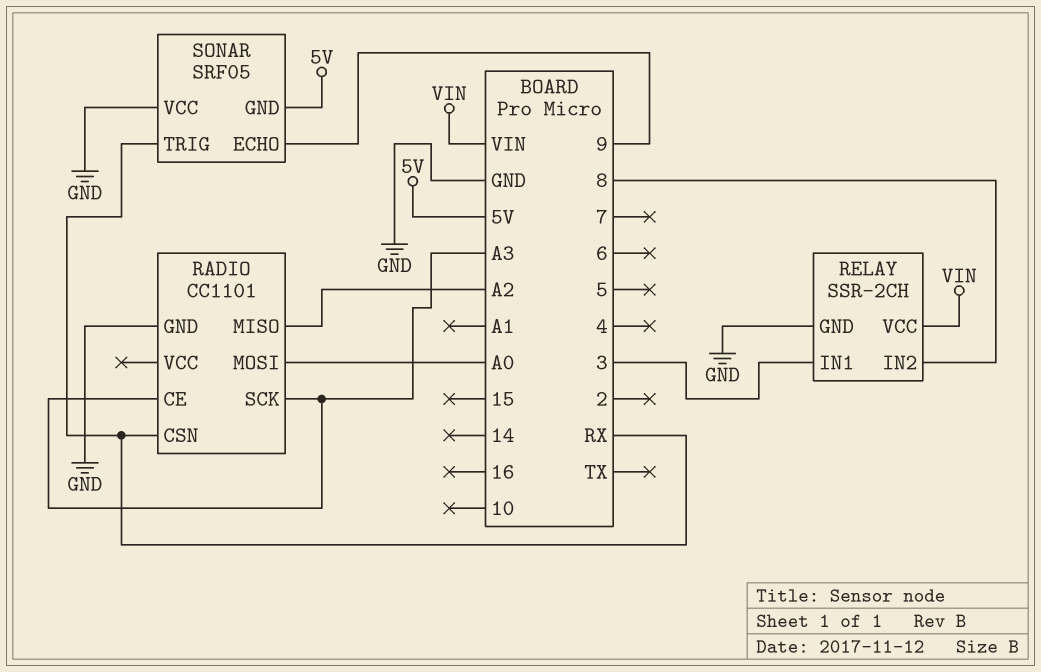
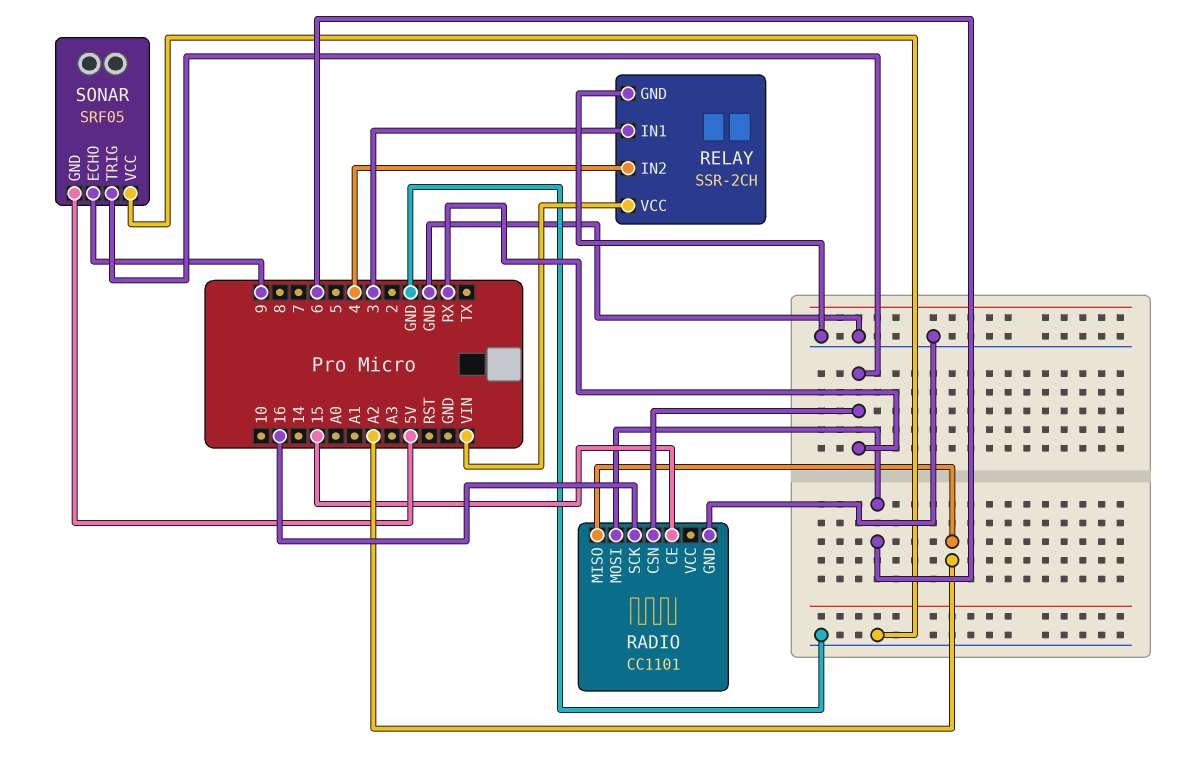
RADIO pin CE: A3 -> 15
RADIO pin MOSI: A0 -> 6
RADIO pin SCK: A3 -> 16
RELAY pin IN2: 8 -> 4

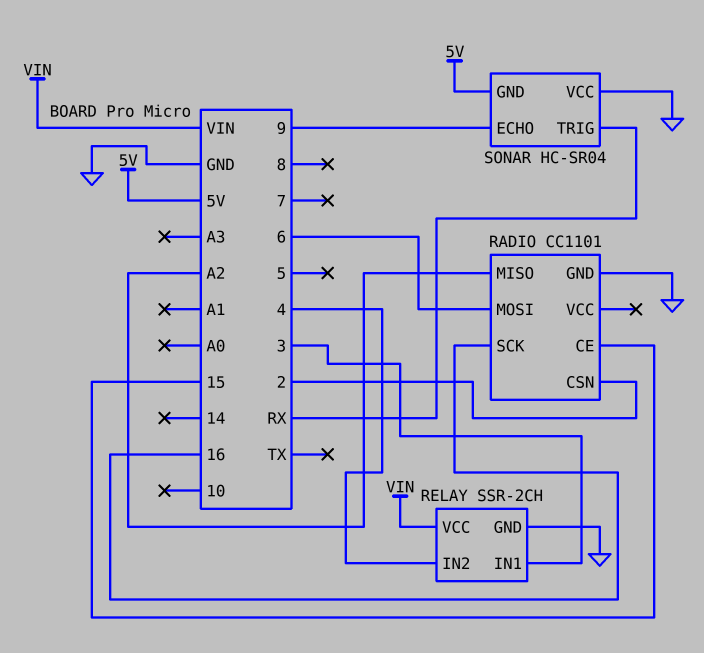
RADIO pin CSN: RX -> 2
SONAR: SRF05 -> HC-SR04

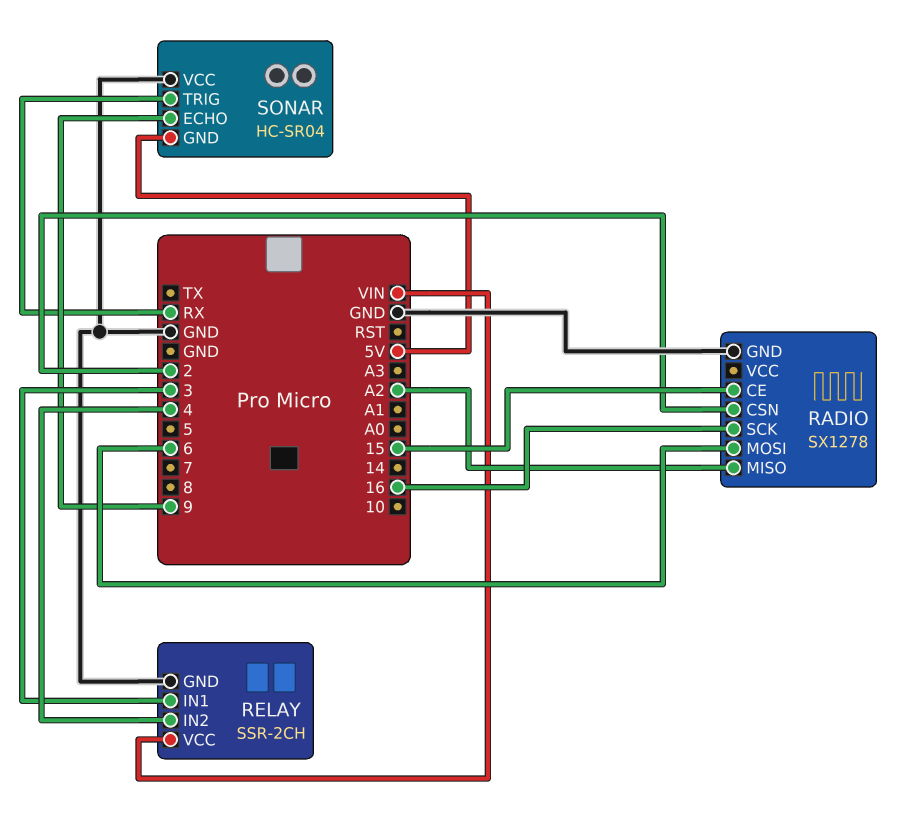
RADIO: CC1101 -> SX1278

